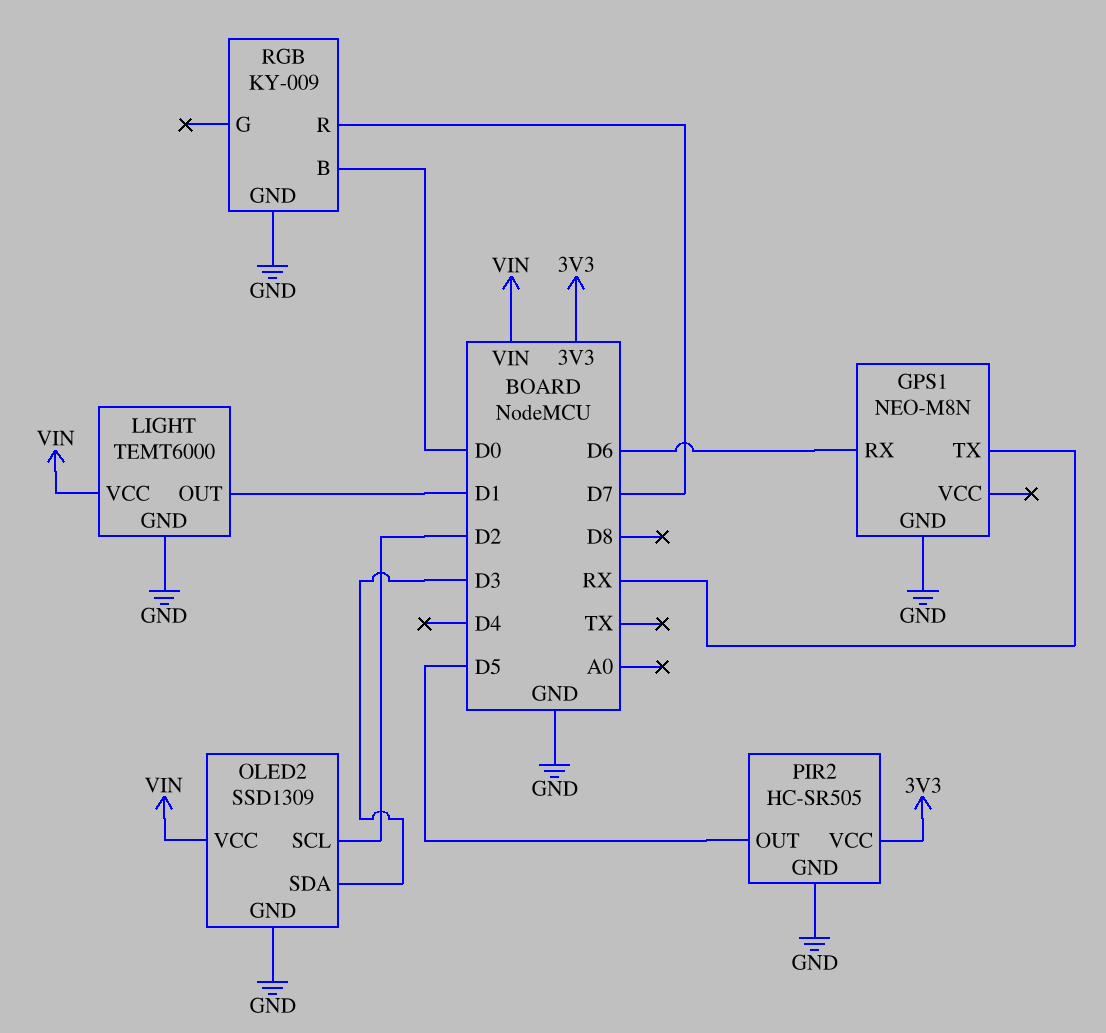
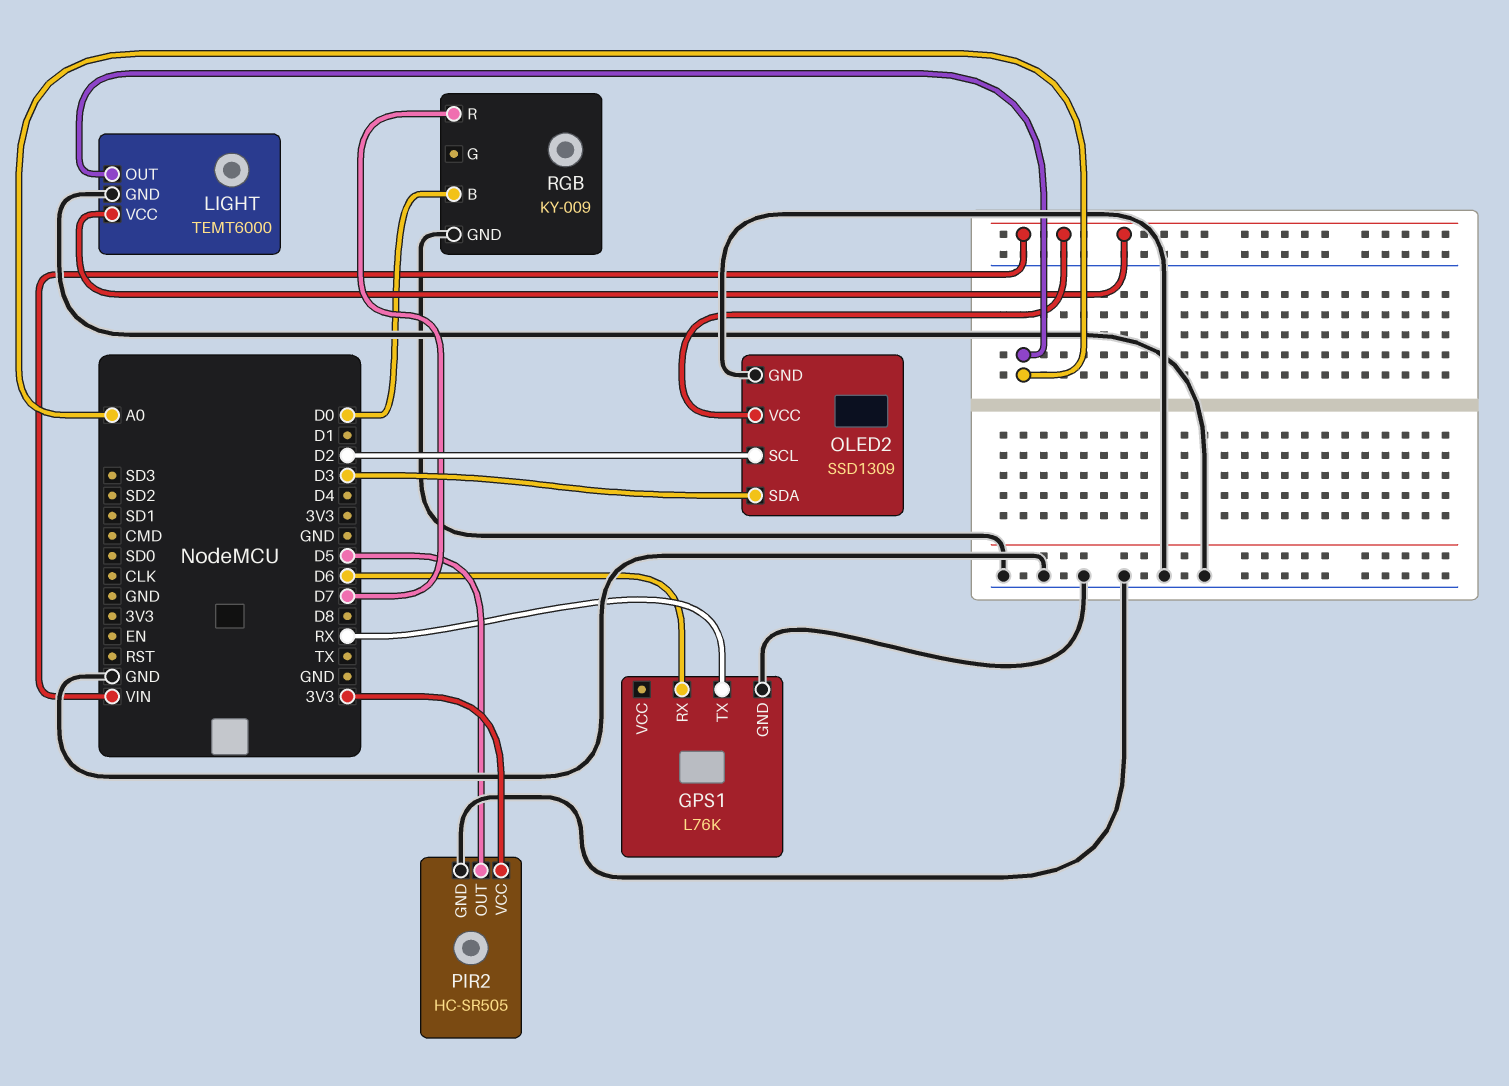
GPS1: NEO-M8N -> L76K
LIGHT pin OUT: D1 -> A0

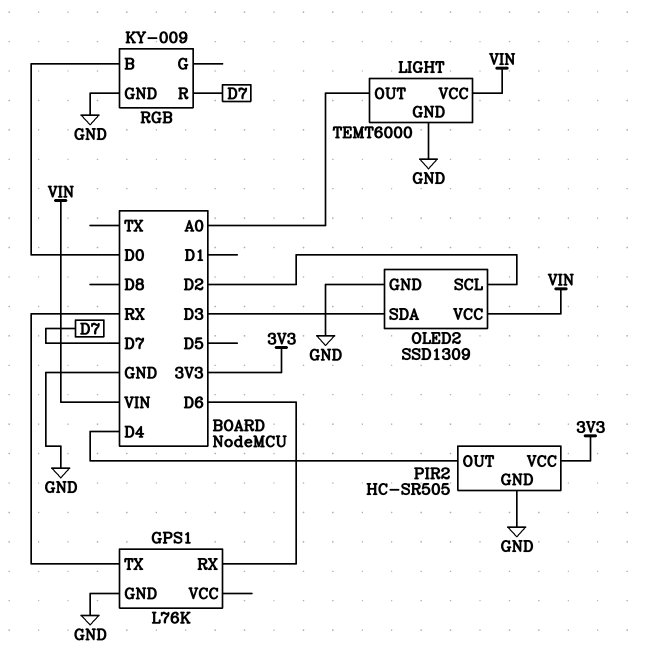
PIR2 pin OUT: D5 -> D4

